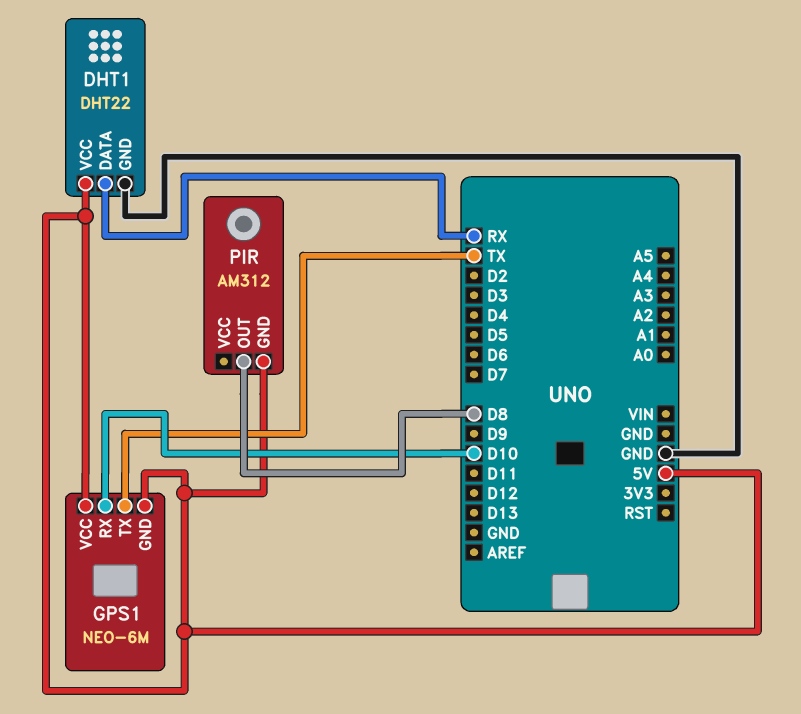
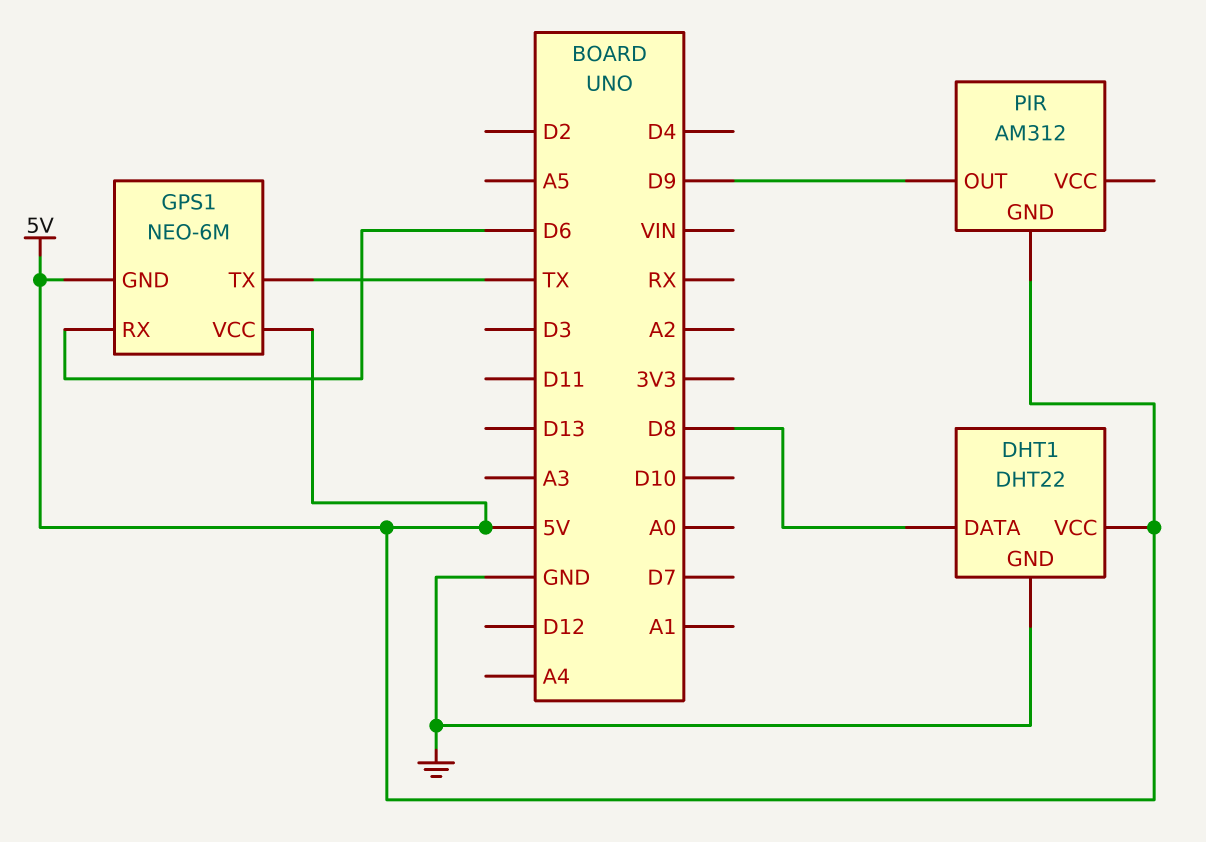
DHT1 pin DATA: RX -> D8
GPS1 pin RX: D10 -> D6
PIR pin OUT: D8 -> D9

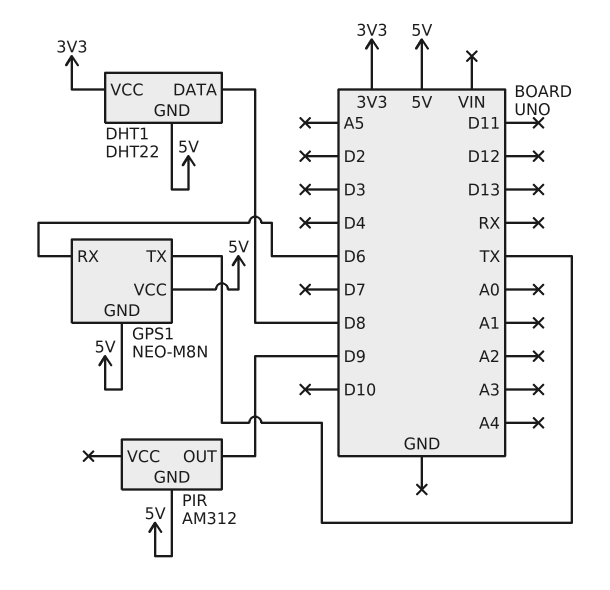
DHT1 pin GND: GND -> 5V
DHT1 pin VCC: 5V -> 3V3
GPS1: NEO-6M -> NEO-M8N

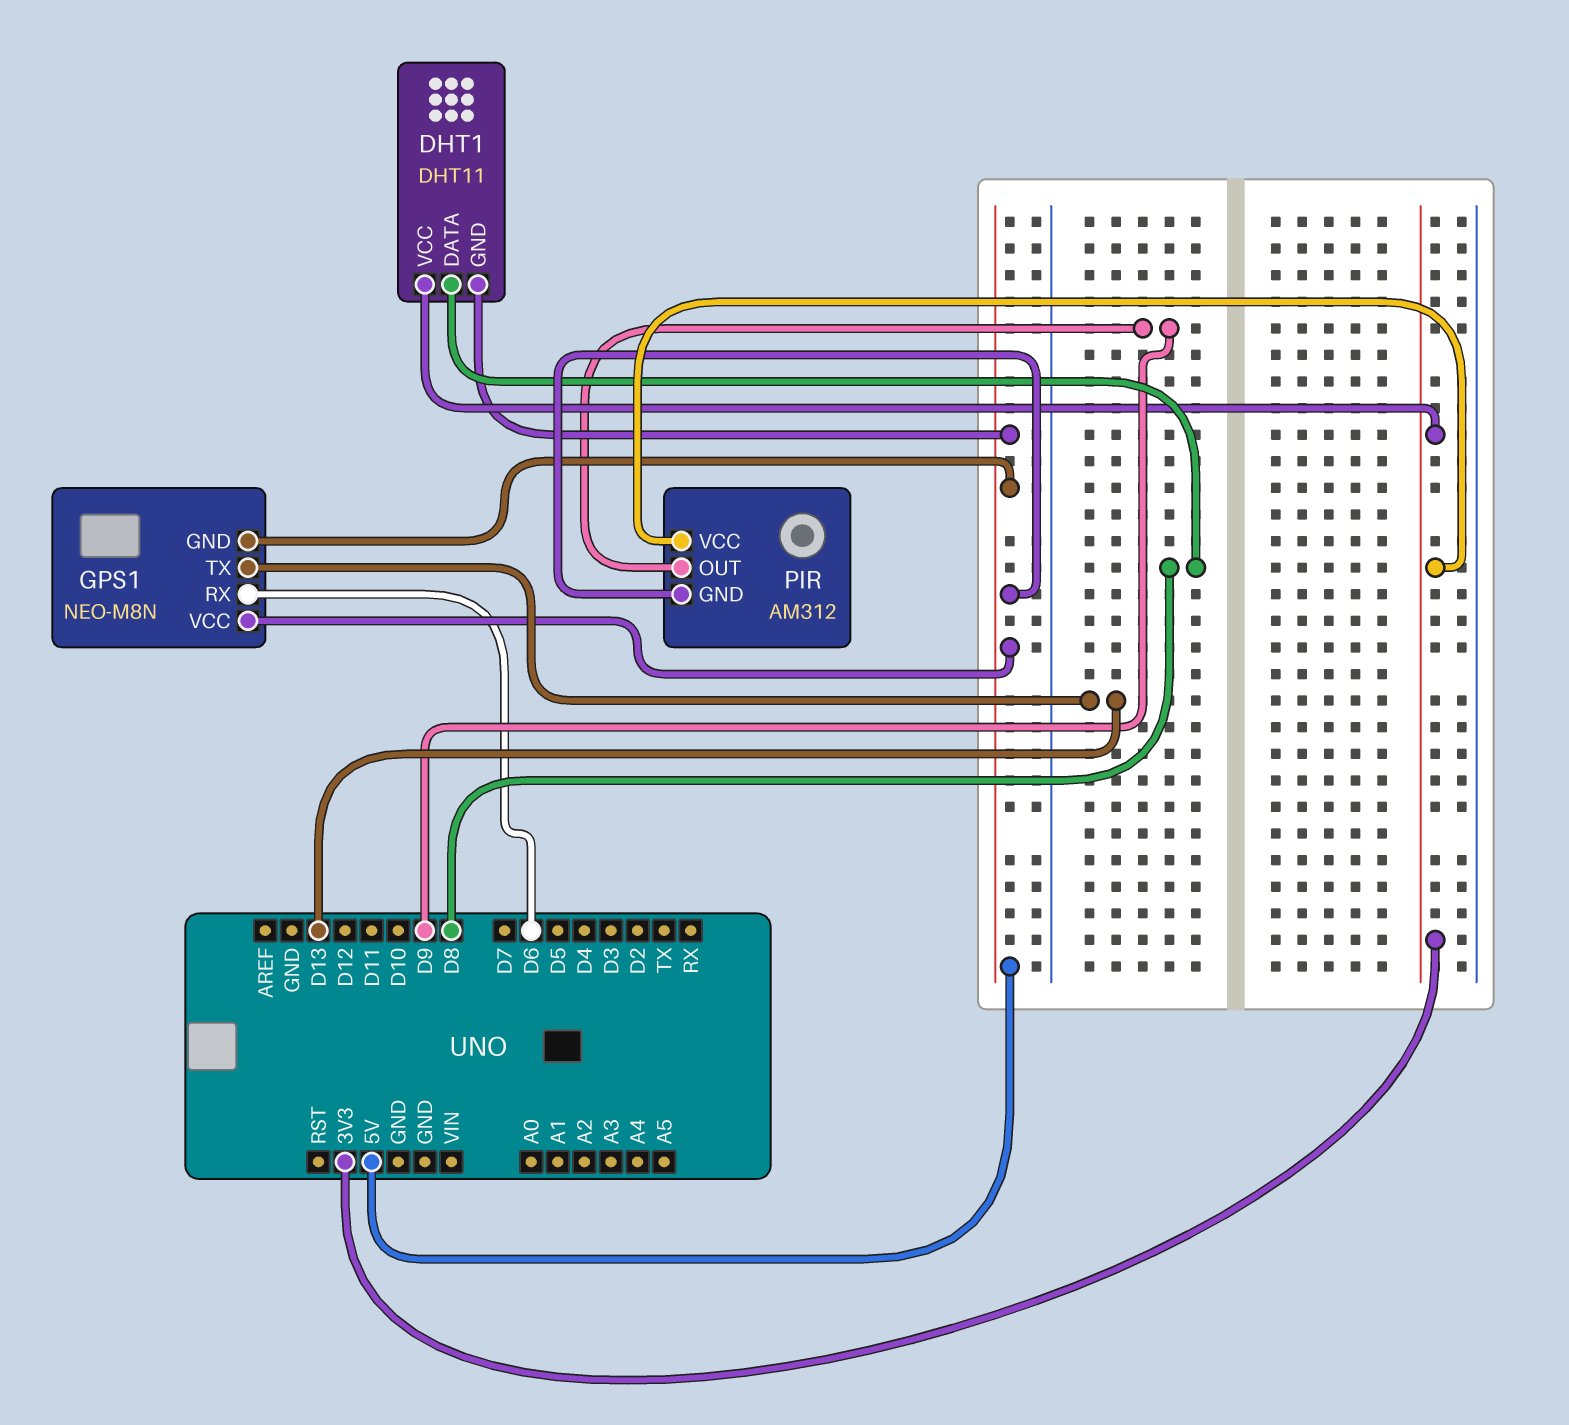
DHT1: DHT22 -> DHT11
GPS1 pin TX: TX -> D13
PIR pin VCC: none -> 3V3

